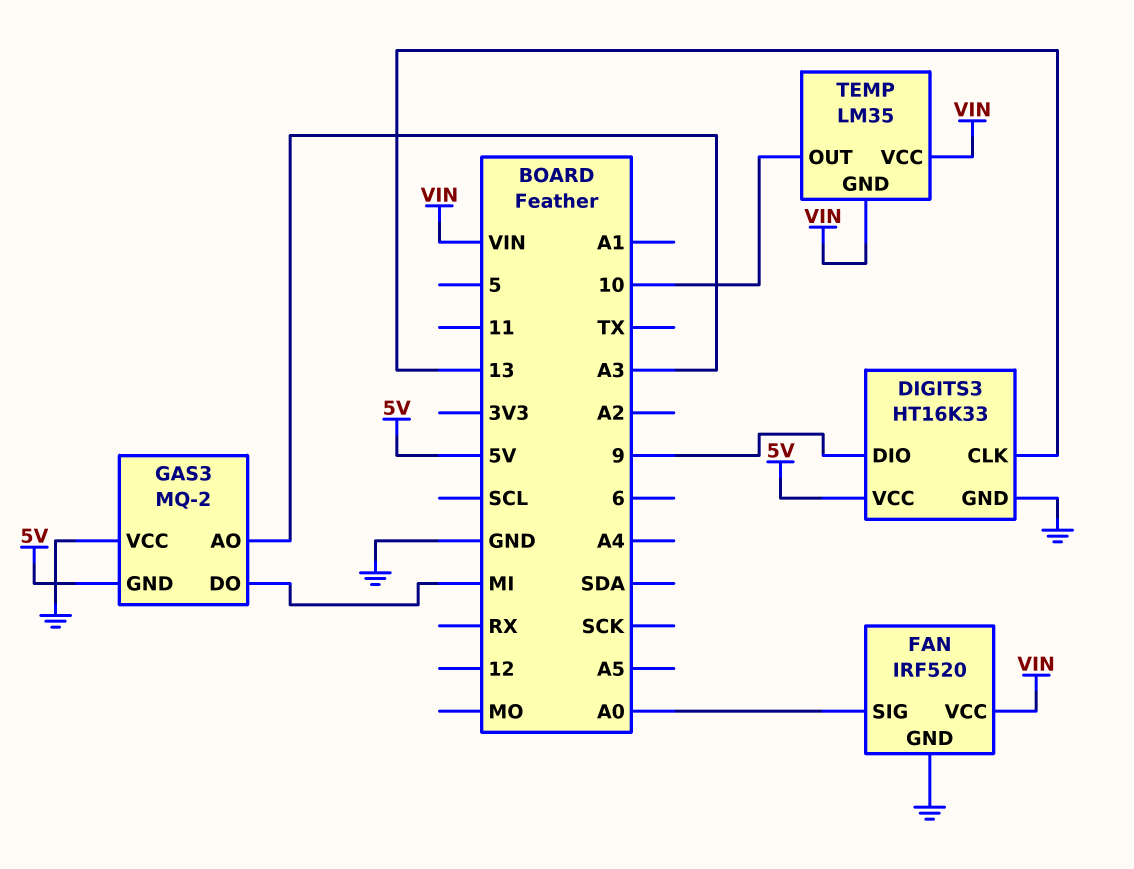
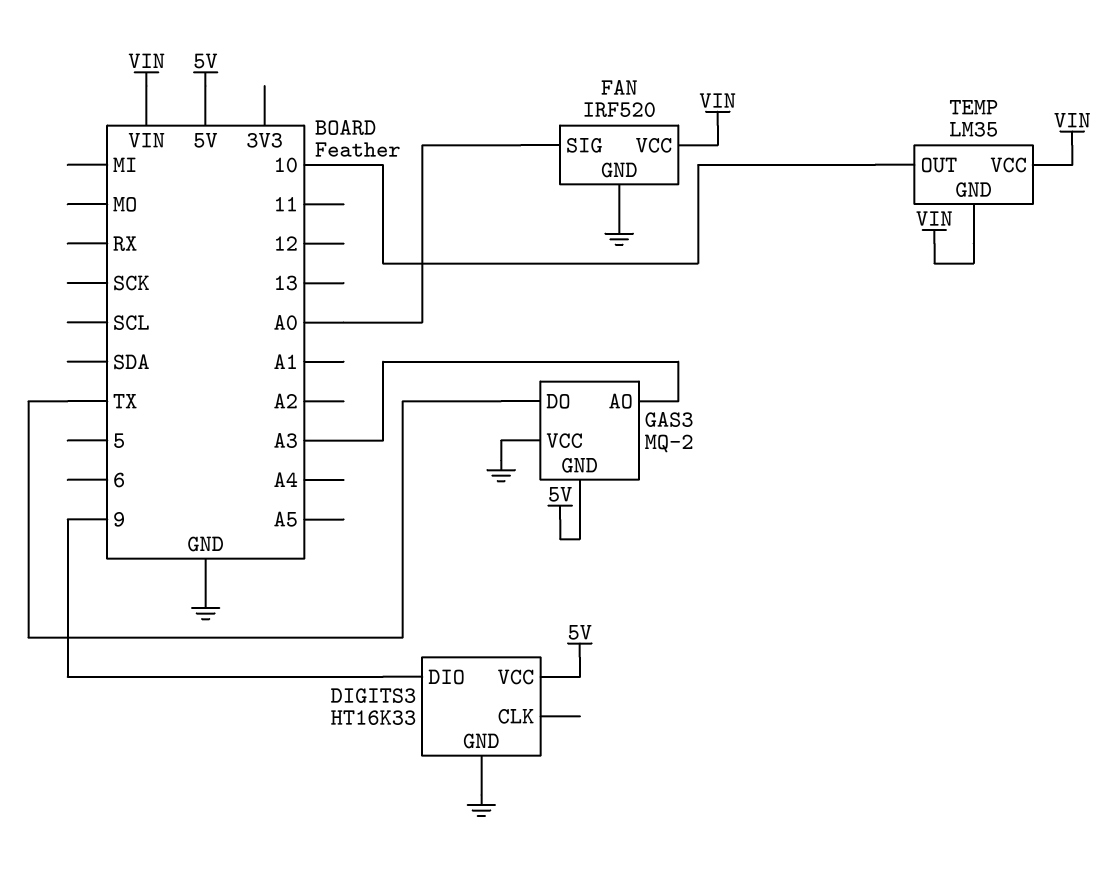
DIGITS3 pin CLK: 13 -> none
GAS3 pin DO: MI -> TX

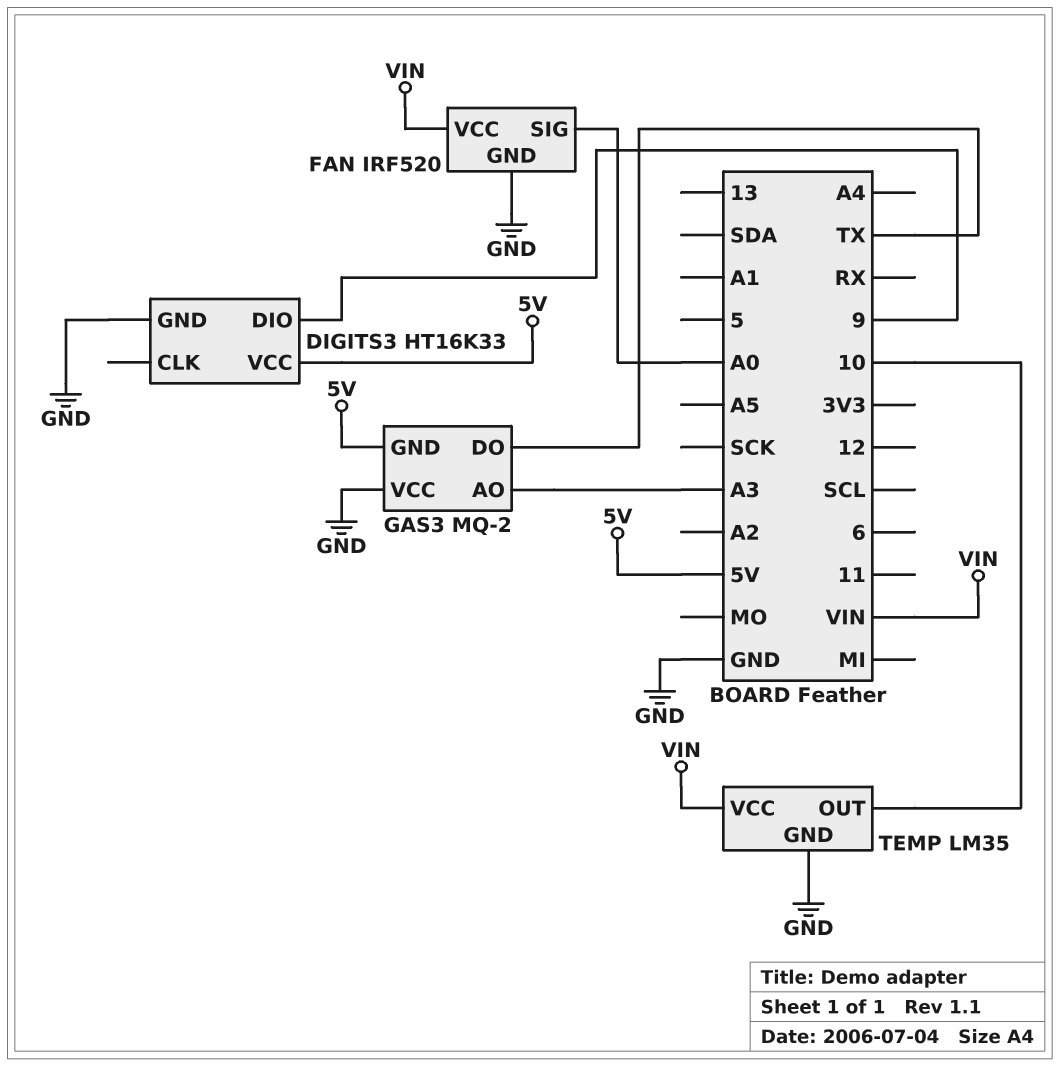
TEMP pin GND: VIN -> GND

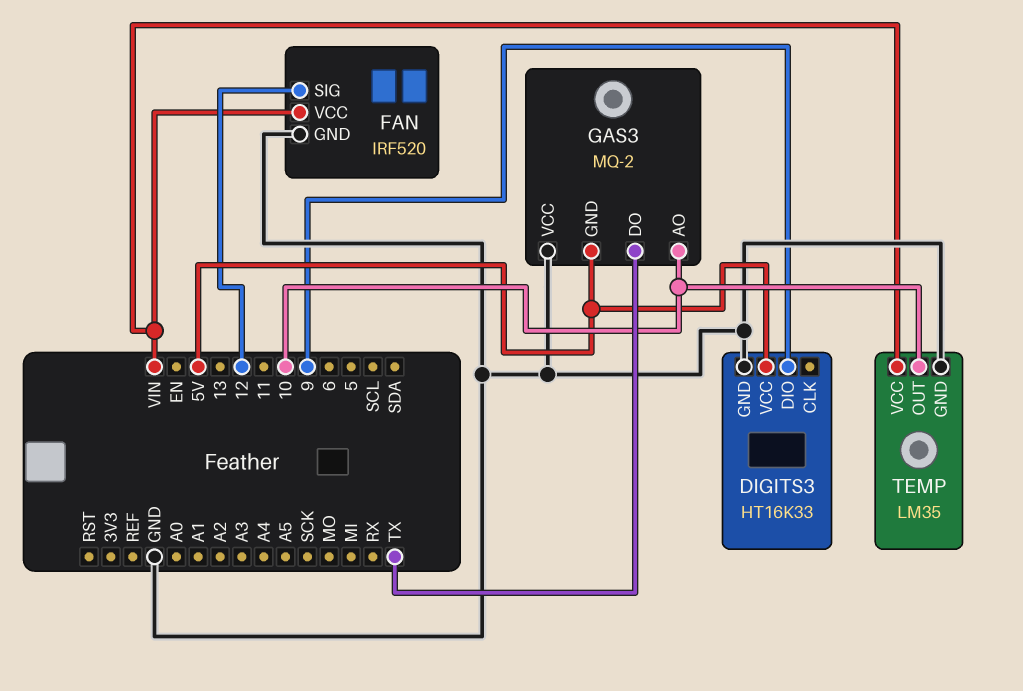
FAN pin SIG: A0 -> 12
GAS3 pin AO: A3 -> 10

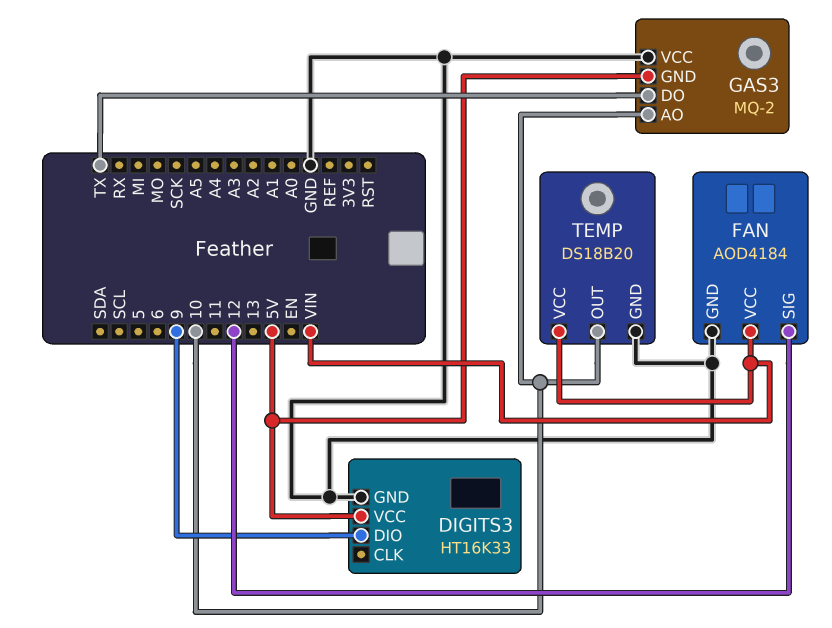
FAN: IRF520 -> AOD4184
TEMP: LM35 -> DS18B20

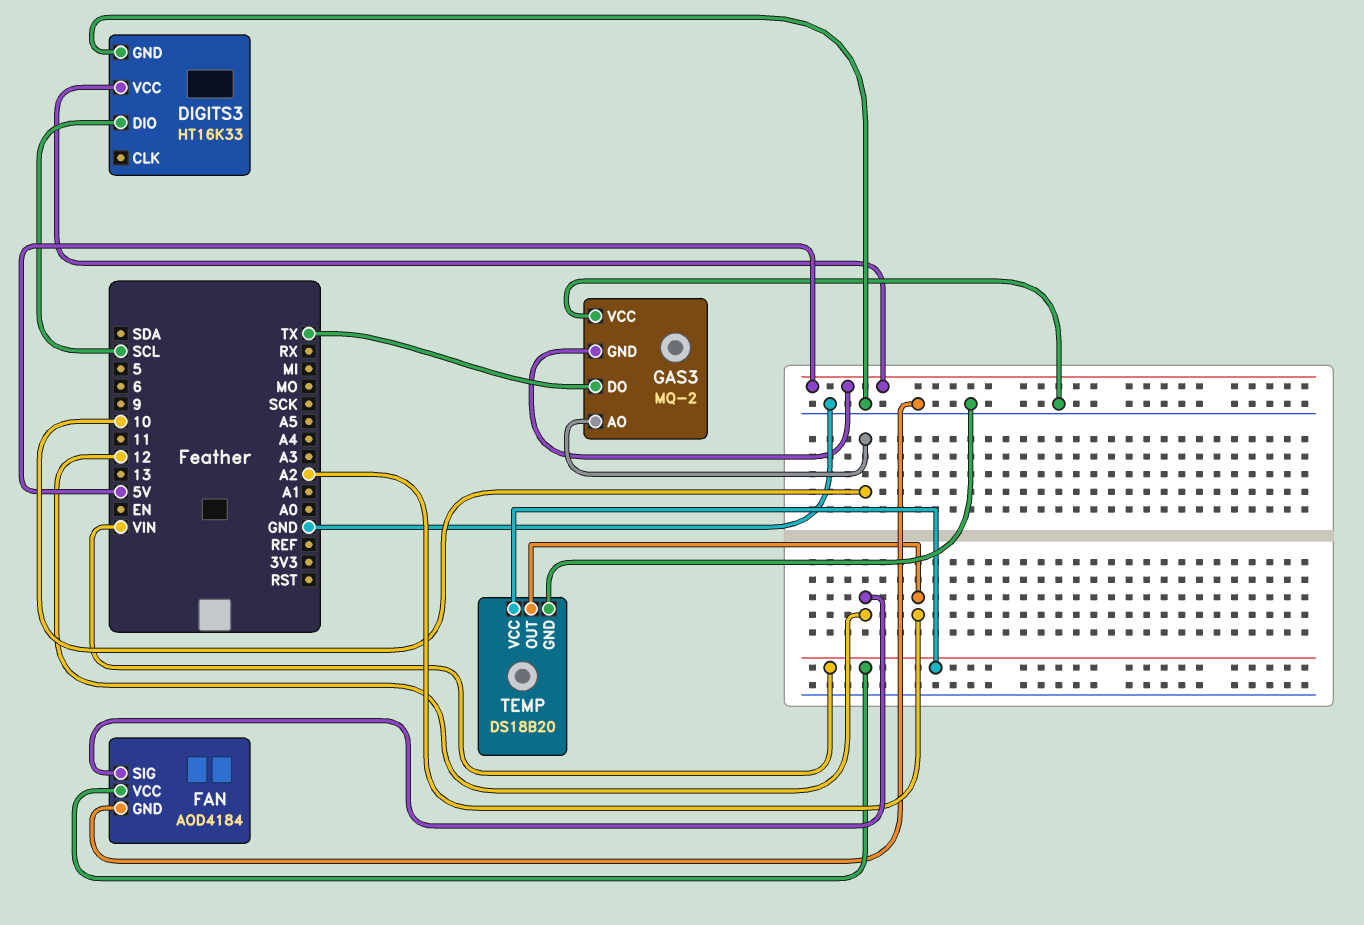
DIGITS3 pin DIO: 9 -> SCL
TEMP pin OUT: 10 -> A2

